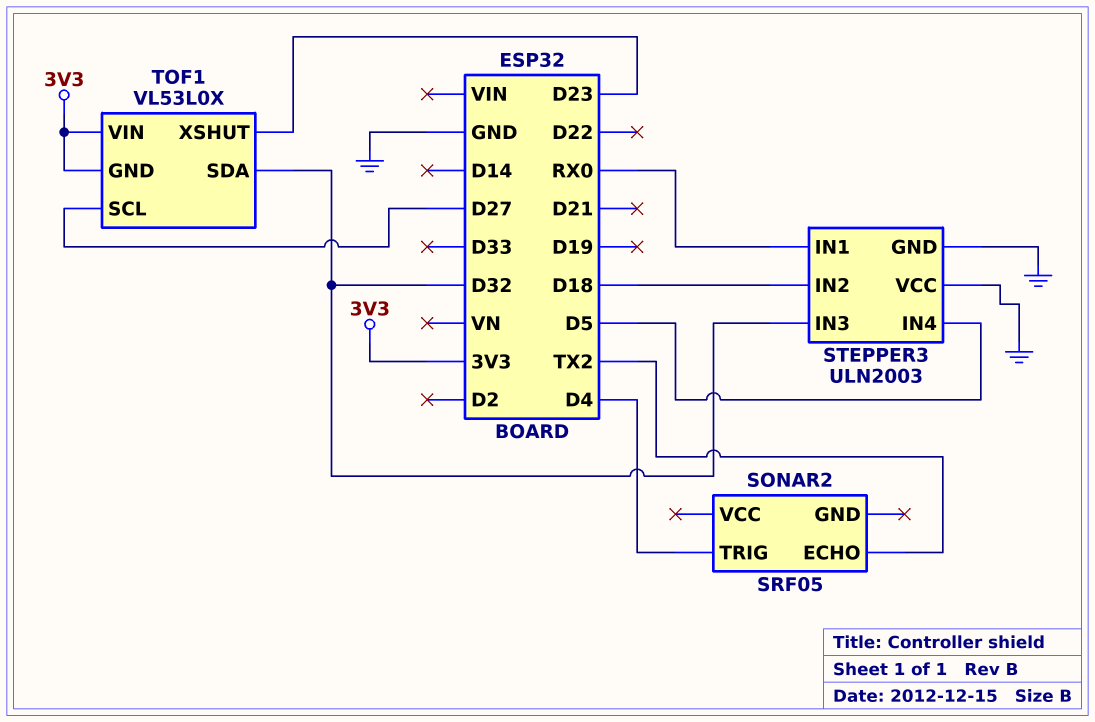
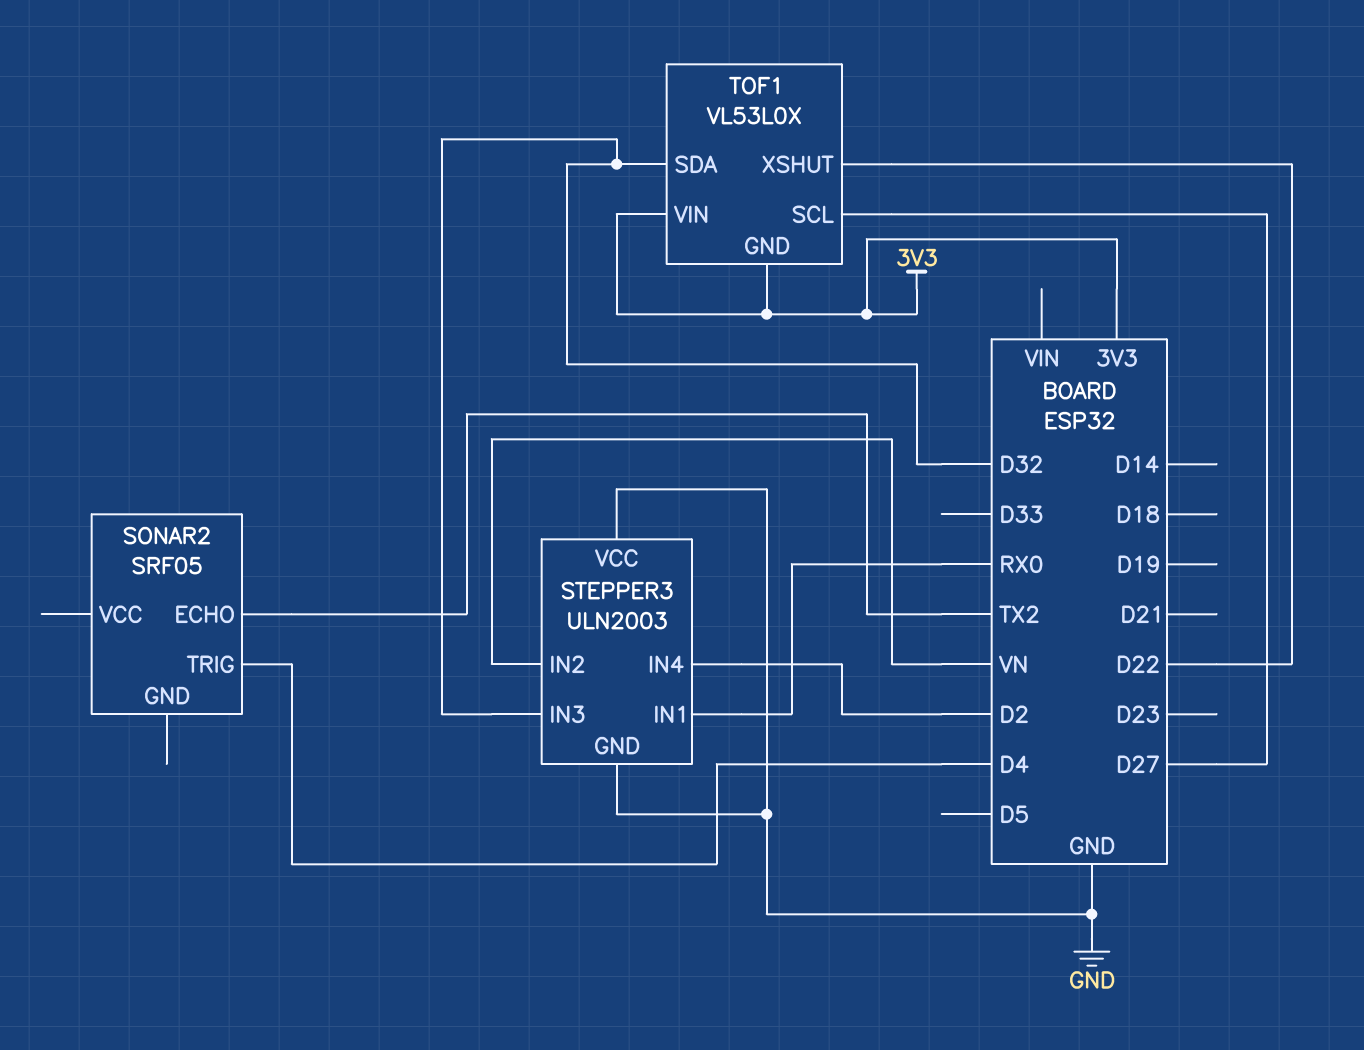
STEPPER3 pin IN2: D18 -> VN
STEPPER3 pin IN4: D5 -> D2
TOF1 pin XSHUT: D23 -> D22

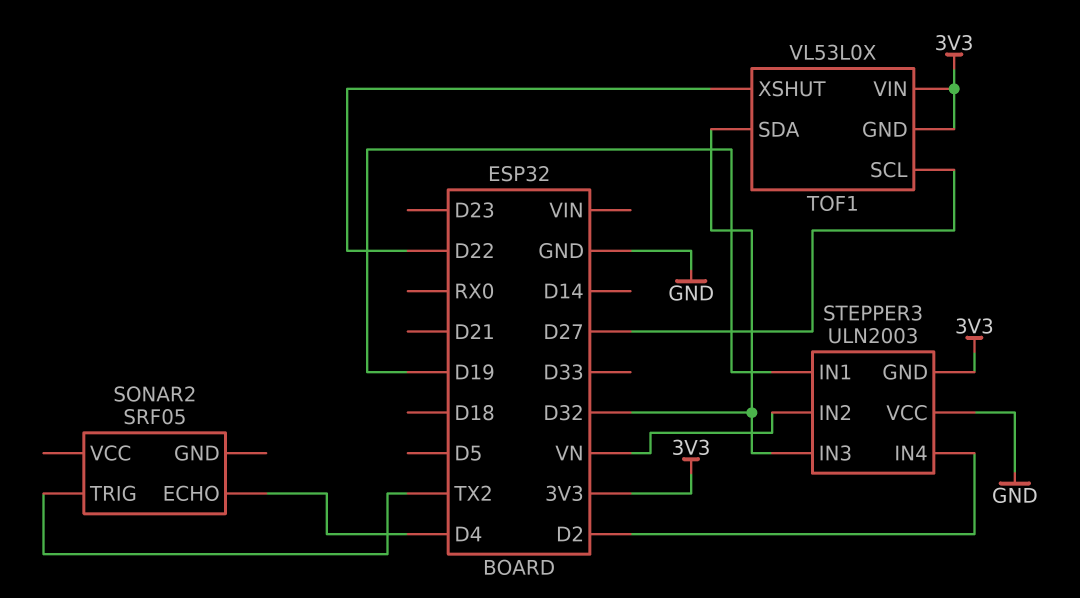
SONAR2 pin ECHO: TX2 -> D4
SONAR2 pin TRIG: D4 -> TX2
STEPPER3 pin GND: GND -> 3V3
STEPPER3 pin IN1: RX0 -> D19

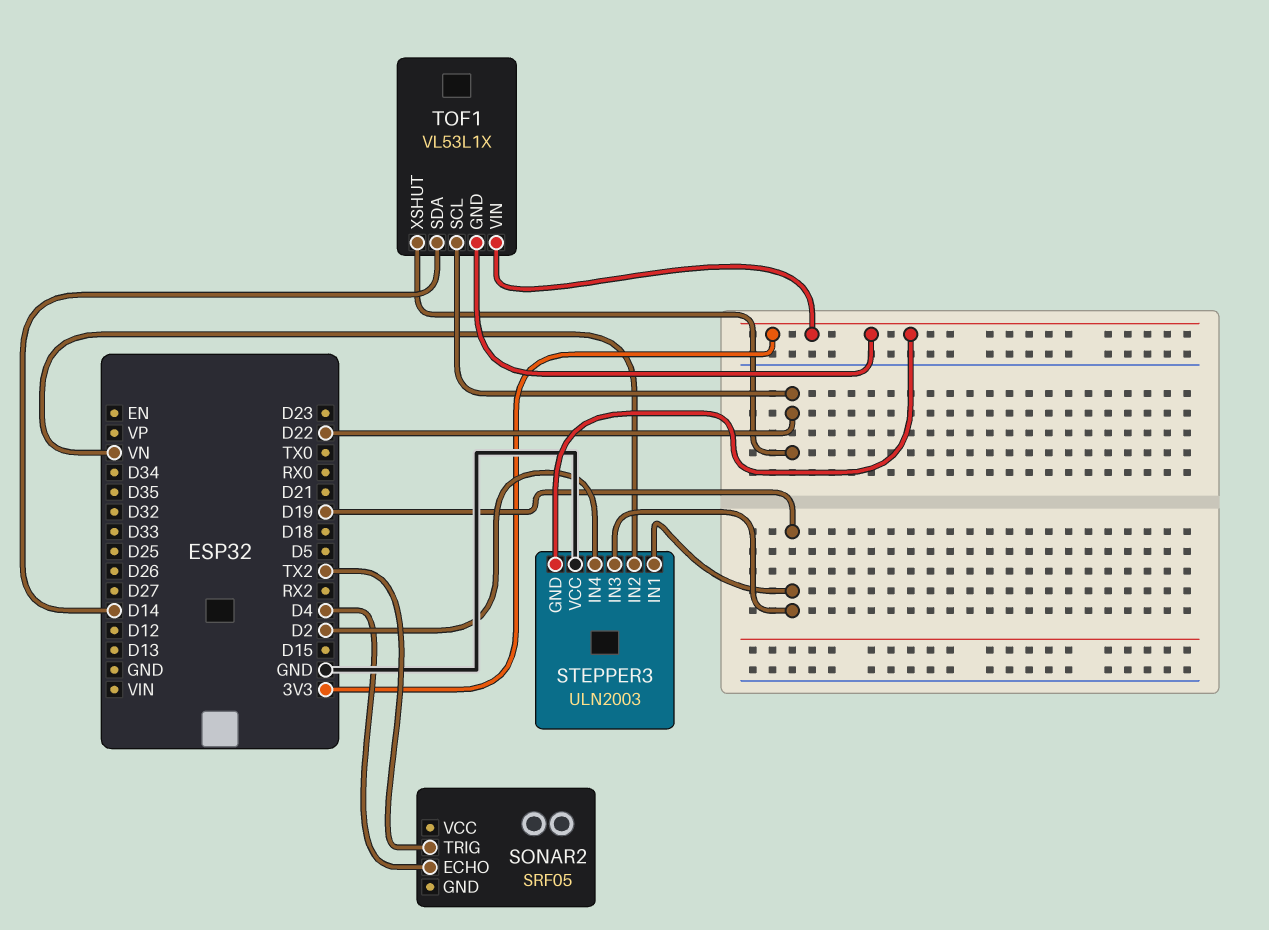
STEPPER3 pin IN3: D32 -> D19
TOF1: VL53L0X -> VL53L1X
TOF1 pin SCL: D27 -> D22
TOF1 pin SDA: D32 -> D14

